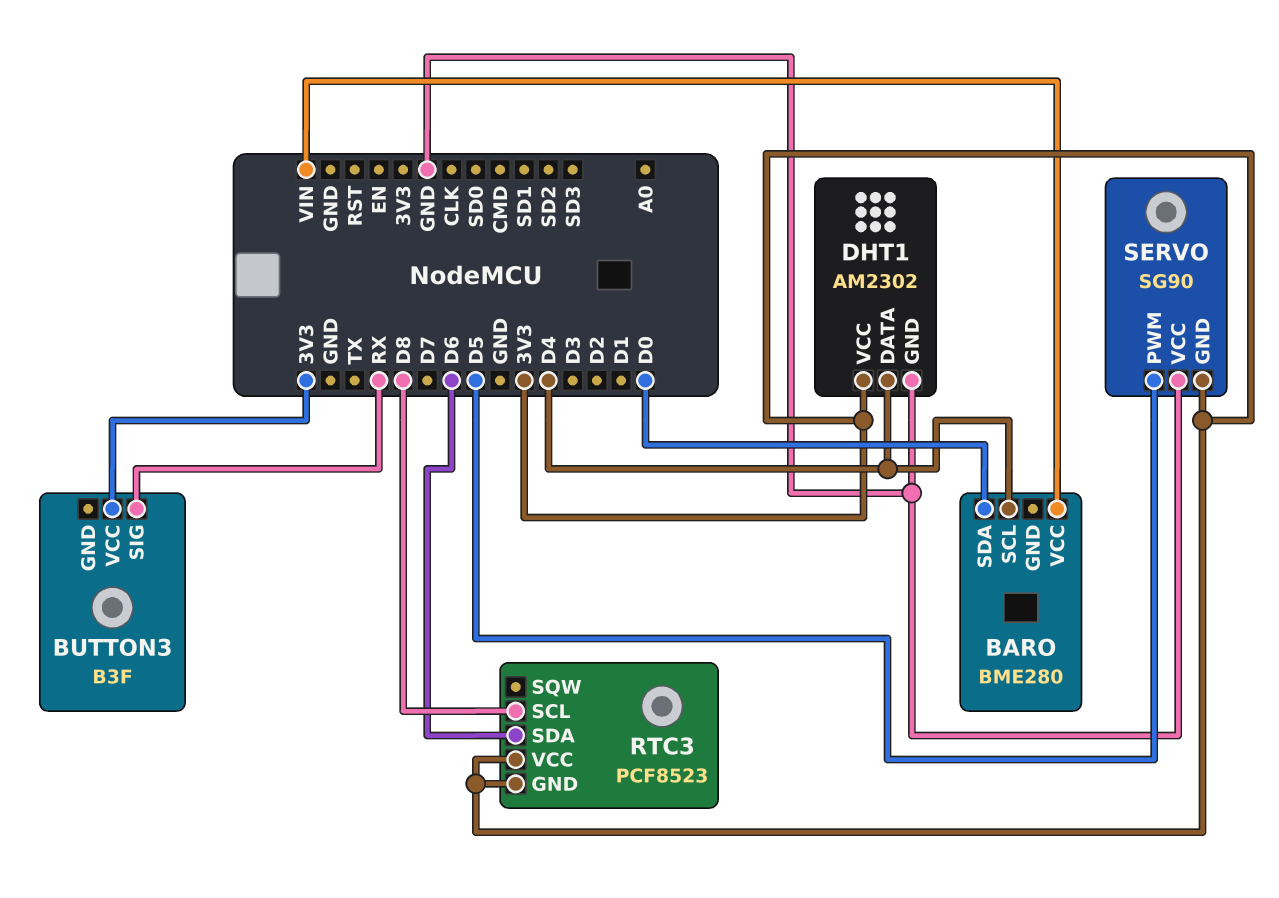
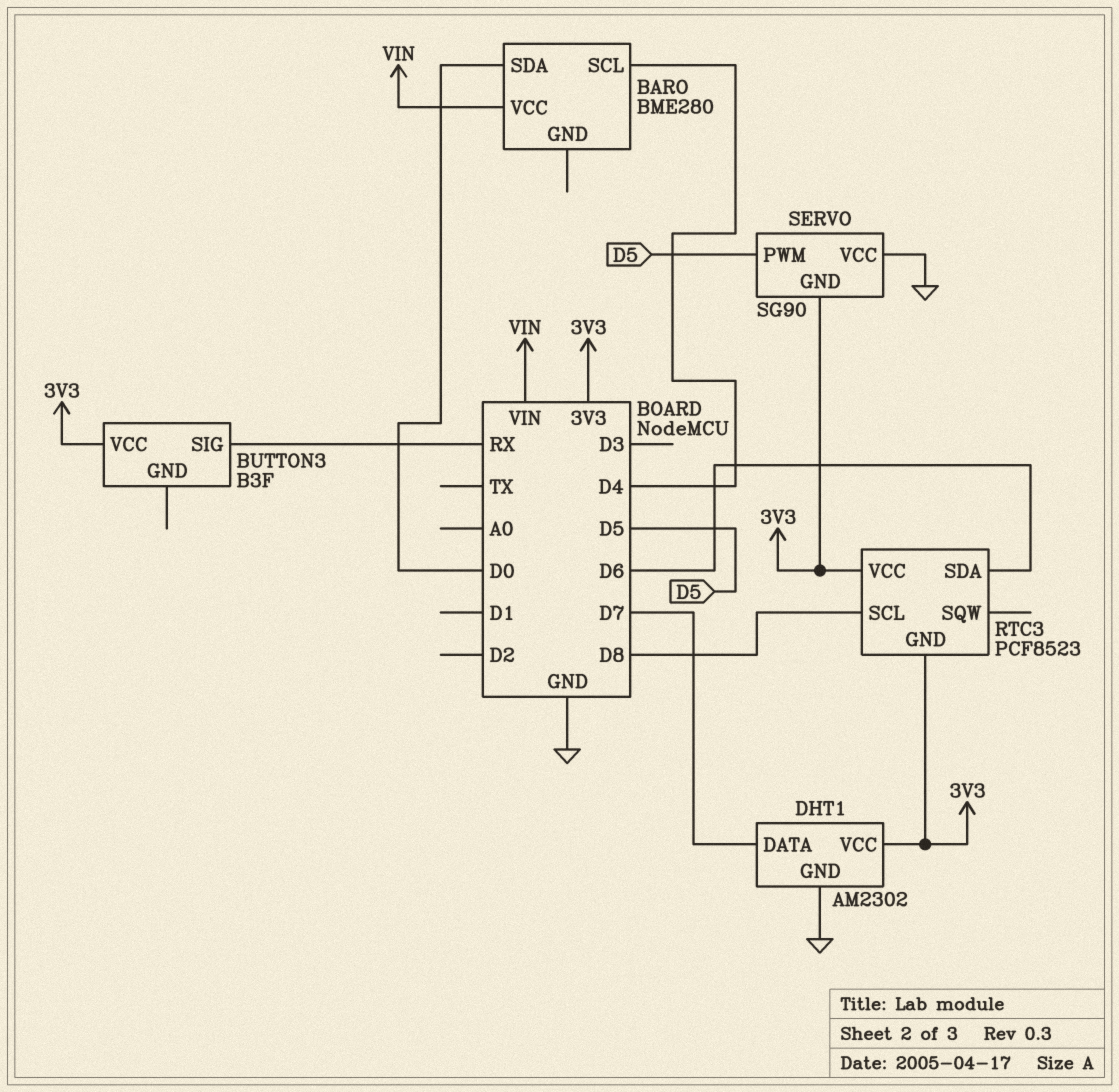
DHT1 pin DATA: D4 -> D7

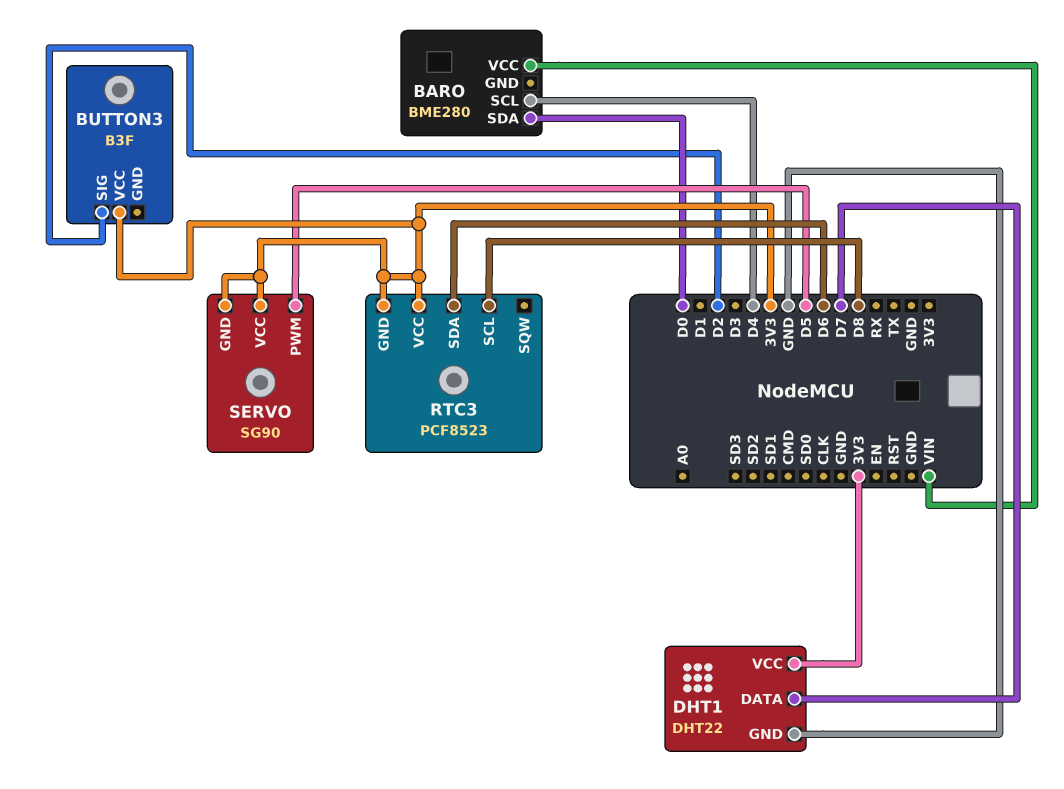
BUTTON3 pin SIG: RX -> D2
DHT1: AM2302 -> DHT22
SERVO pin VCC: GND -> 3V3

